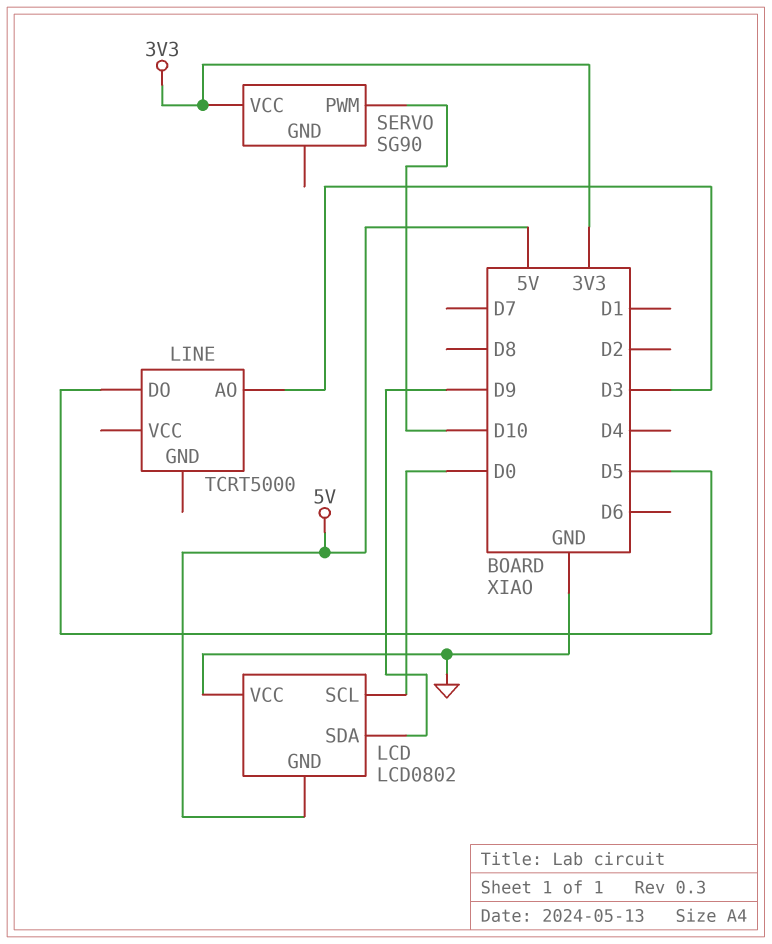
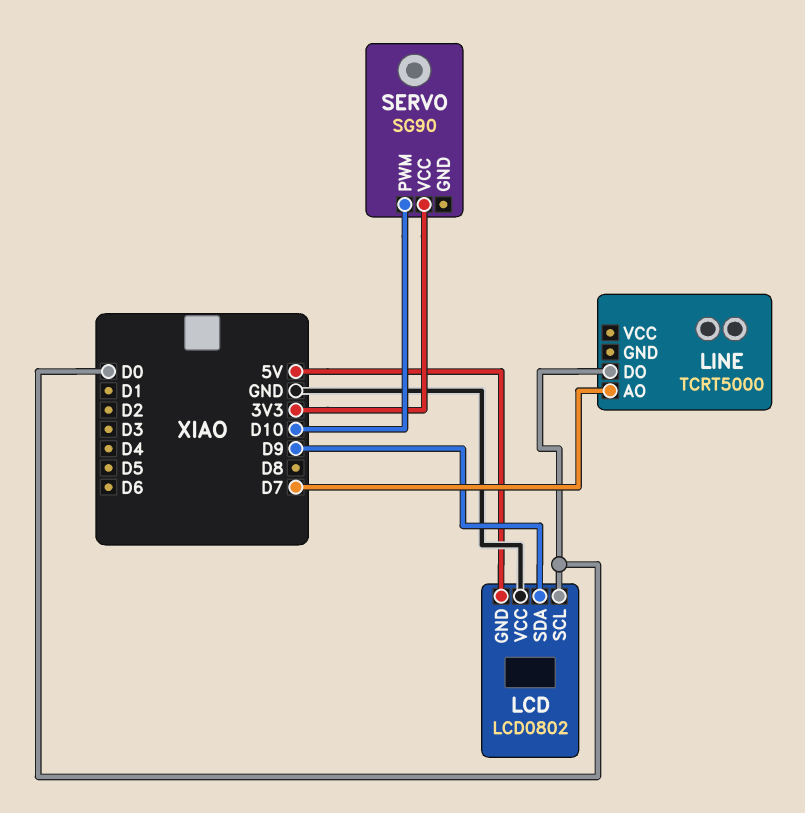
LINE pin AO: D3 -> D7
LINE pin DO: D5 -> D0

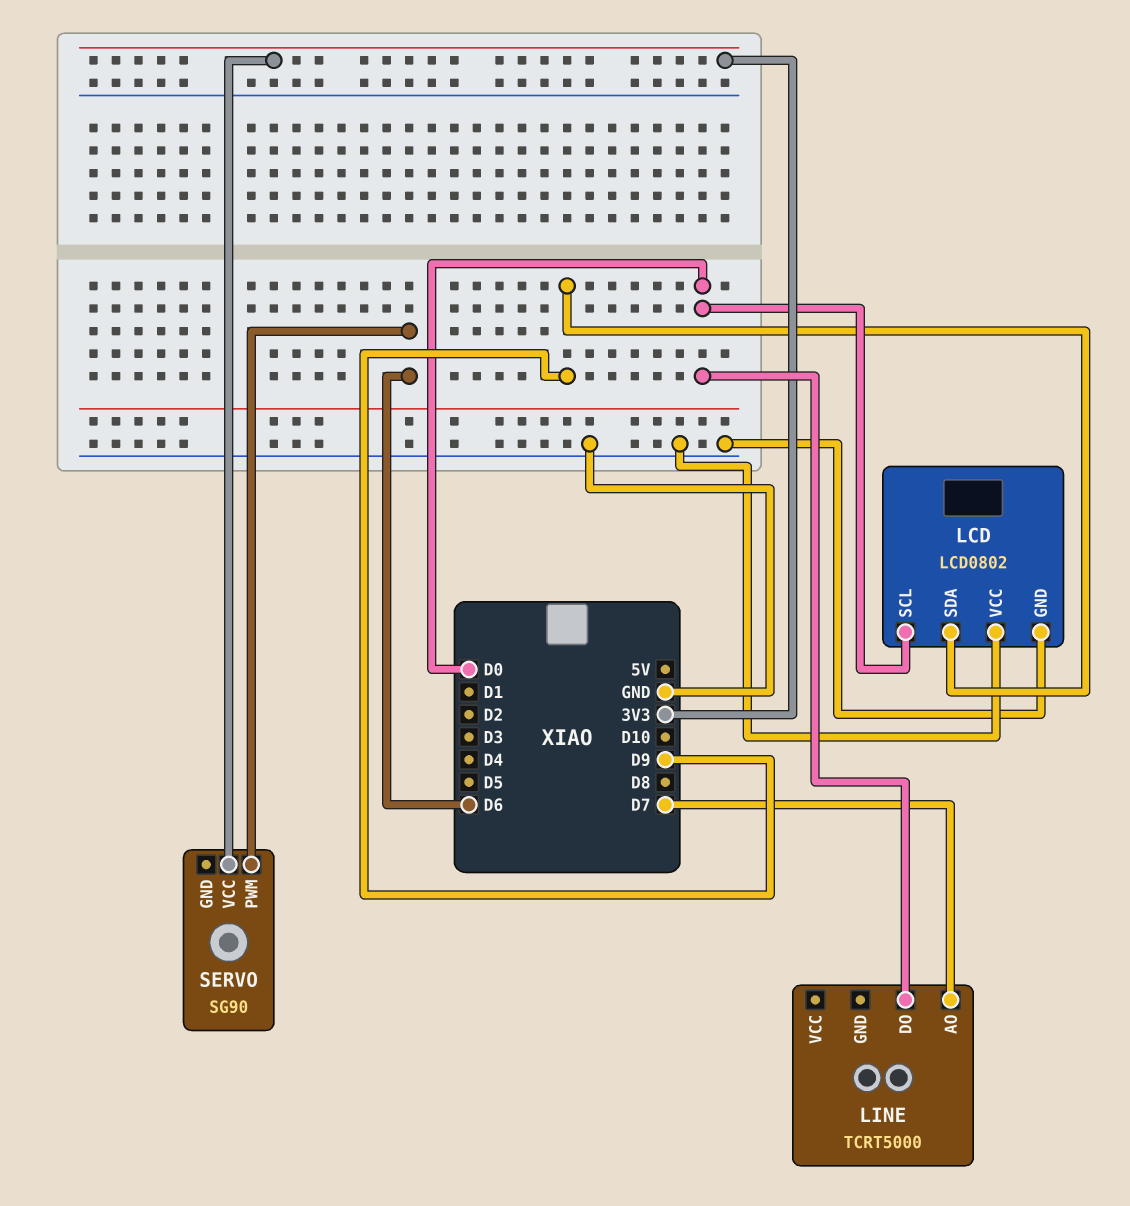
LCD pin GND: 5V -> GND
SERVO pin PWM: D10 -> D6

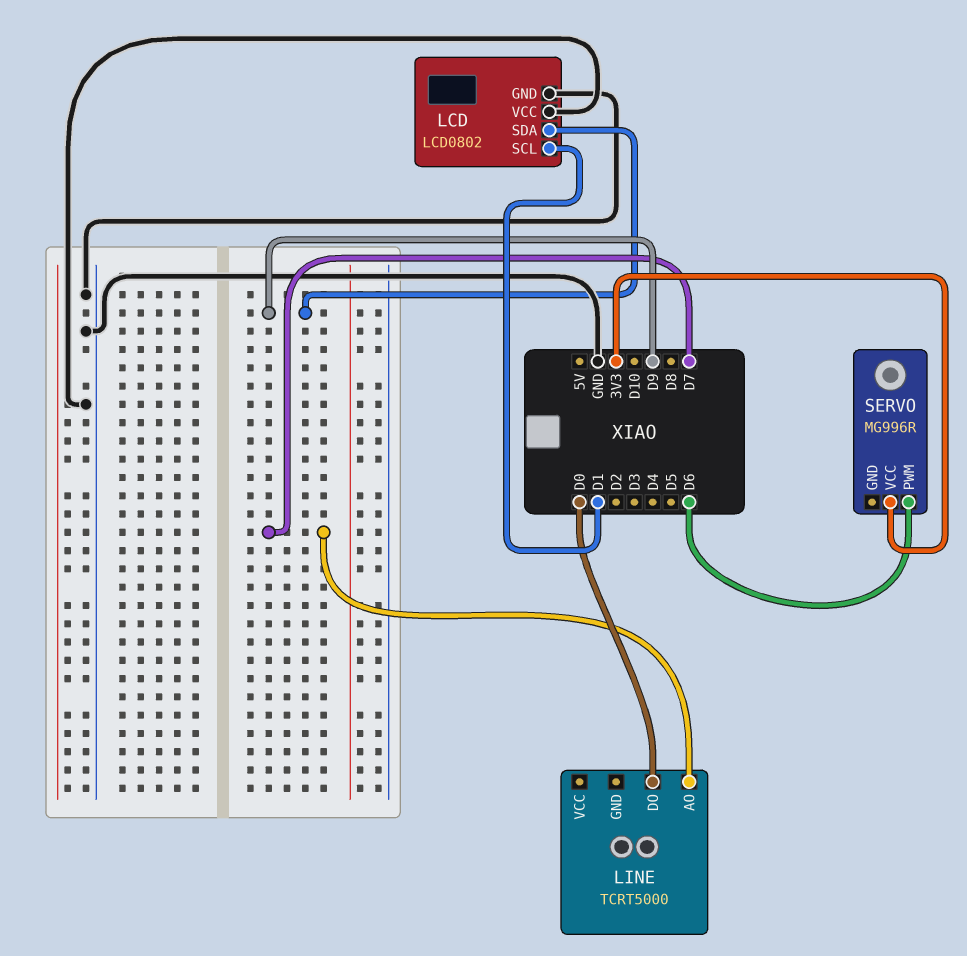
LCD pin SCL: D0 -> D1
SERVO: SG90 -> MG996R

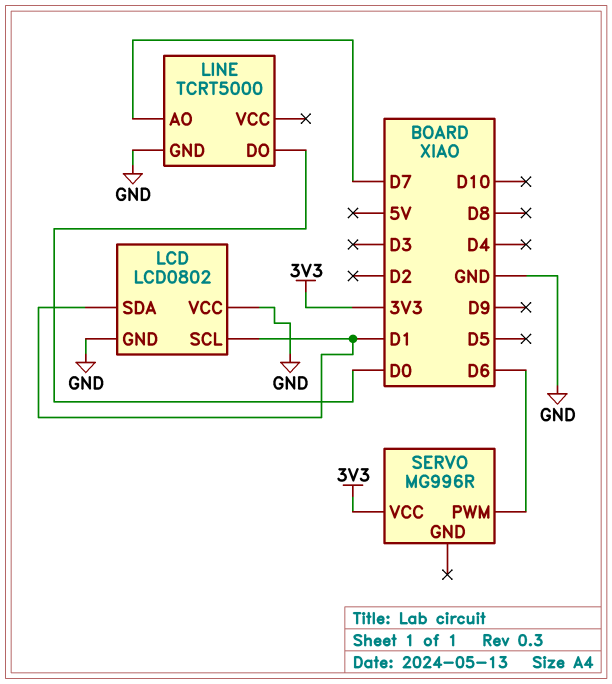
LCD pin SDA: D9 -> D1
LINE pin GND: none -> GND

